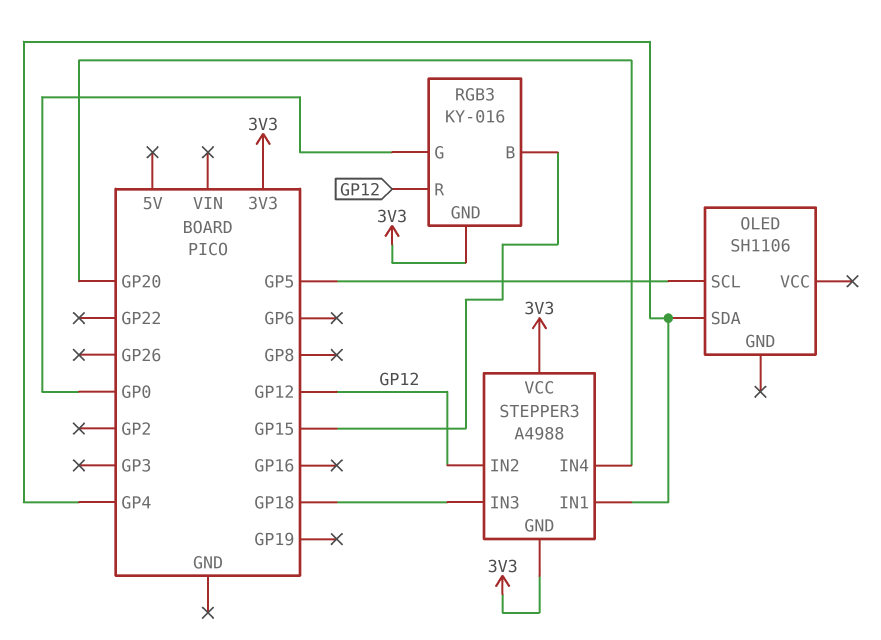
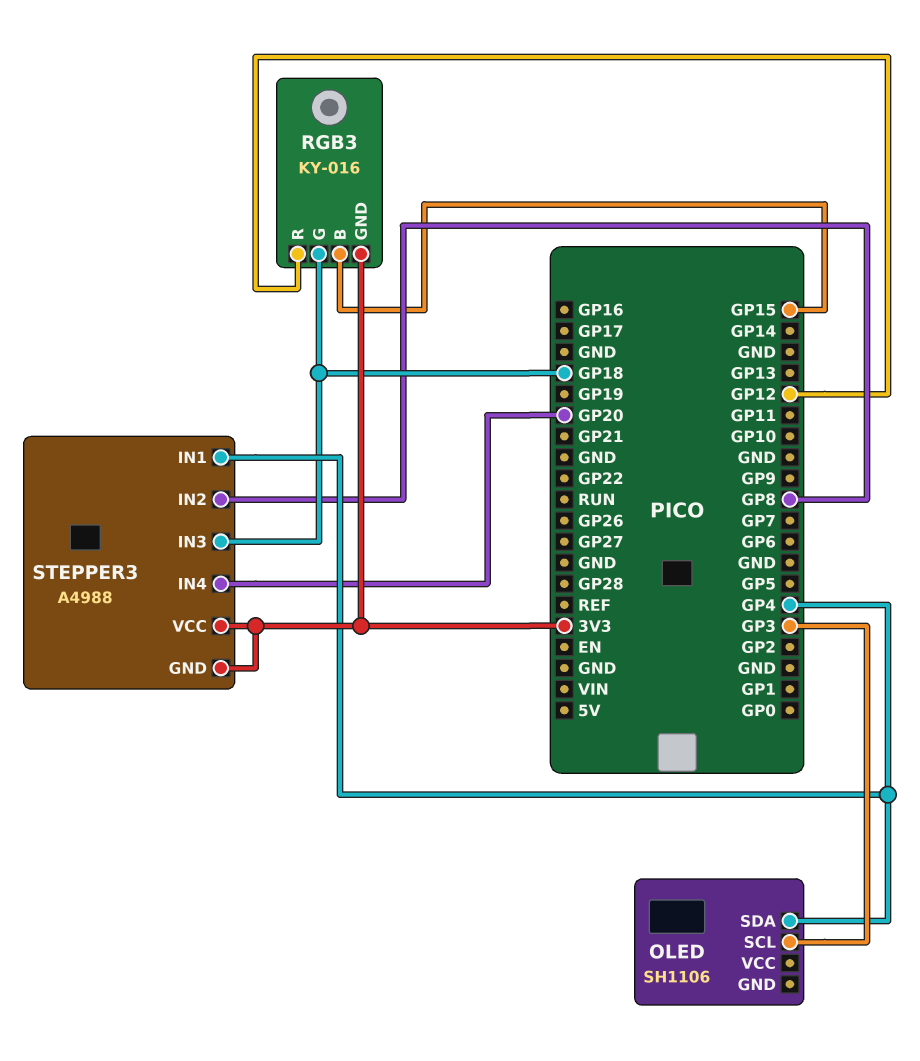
OLED pin SCL: GP5 -> GP3
RGB3 pin G: GP0 -> GP18
STEPPER3 pin IN2: GP12 -> GP8

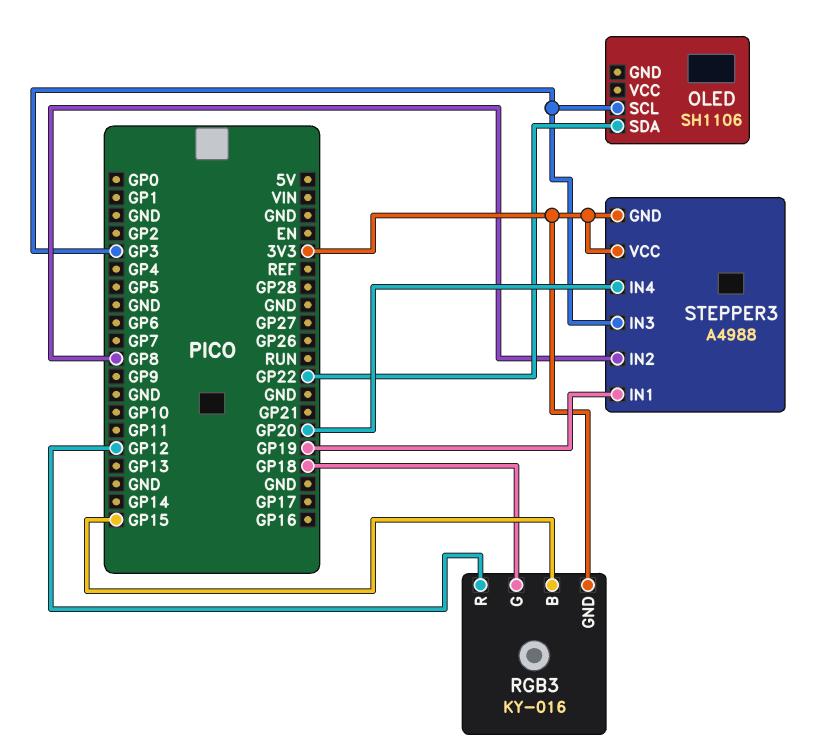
OLED pin SDA: GP4 -> GP22
STEPPER3 pin IN1: GP4 -> GP19
STEPPER3 pin IN3: GP18 -> GP3

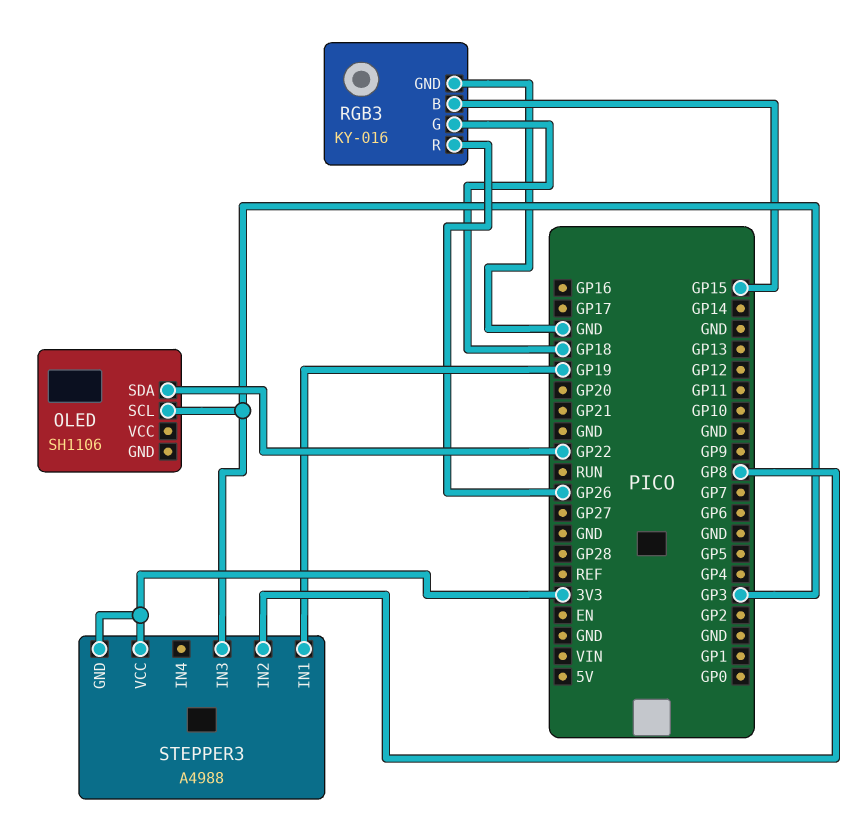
RGB3 pin GND: 3V3 -> GND
RGB3 pin R: GP12 -> GP26
STEPPER3 pin IN4: GP20 -> none

